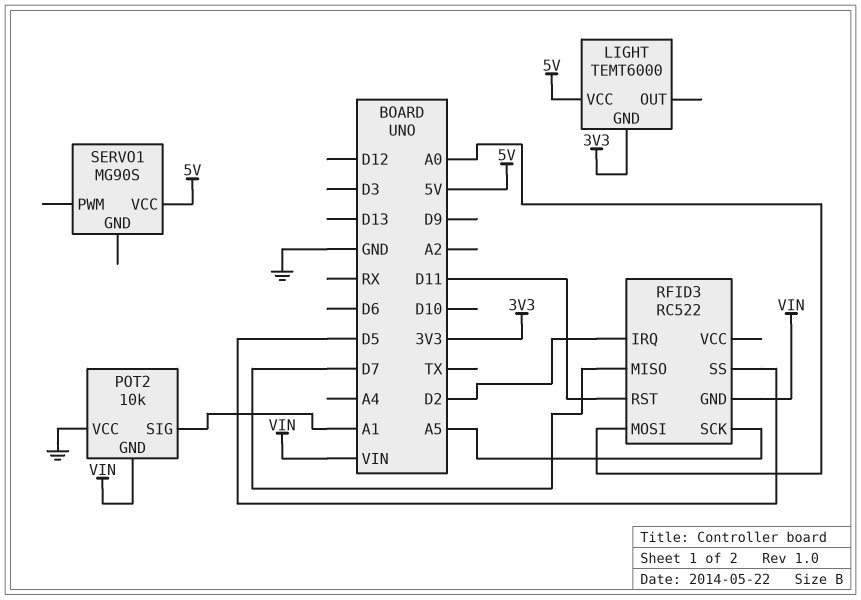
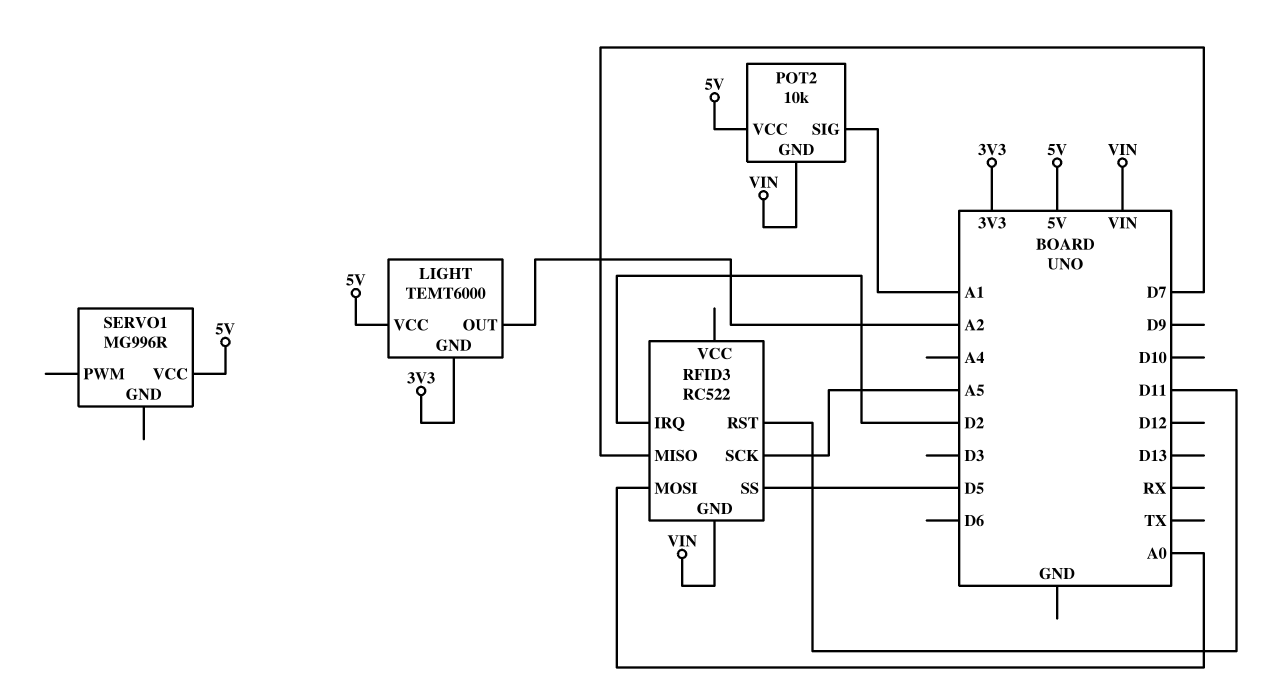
LIGHT pin OUT: none -> A2
POT2 pin VCC: GND -> 5V
SERVO1: MG90S -> MG996R

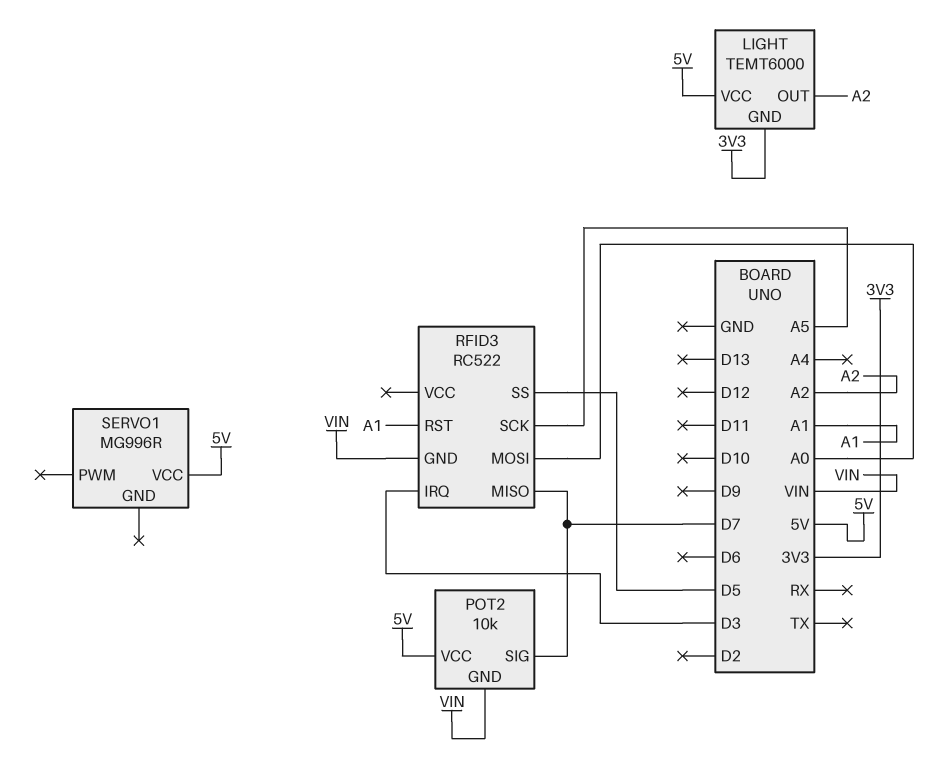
POT2 pin SIG: A1 -> D7
RFID3 pin IRQ: D2 -> D3
RFID3 pin RST: D11 -> A1

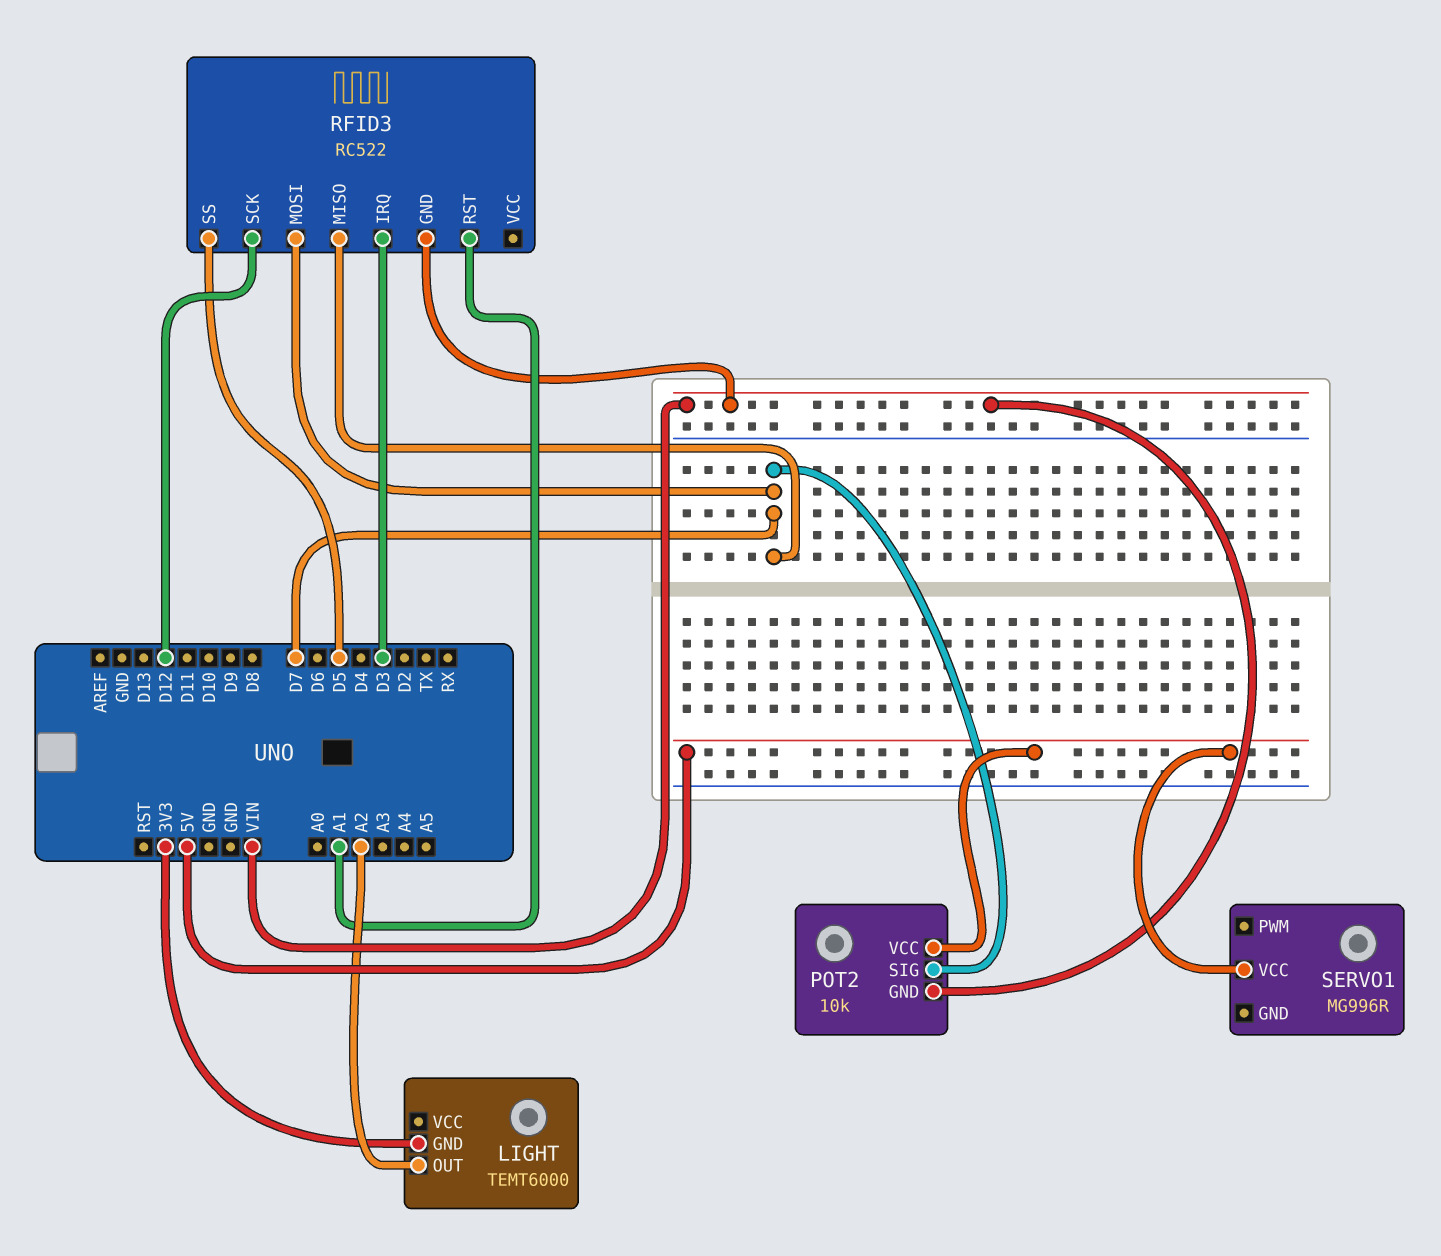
LIGHT pin VCC: 5V -> none
RFID3 pin MOSI: A0 -> D7
RFID3 pin SCK: A5 -> D12

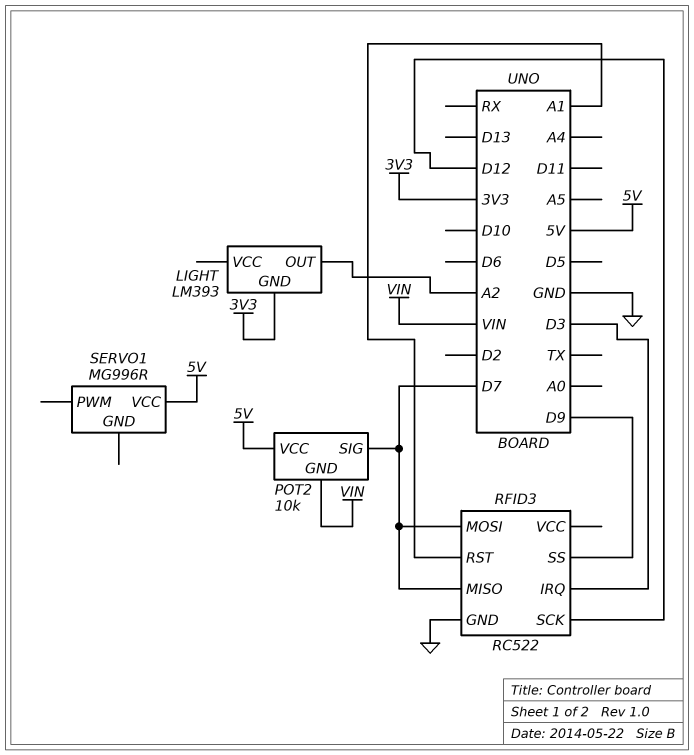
LIGHT: TEMT6000 -> LM393
RFID3 pin GND: VIN -> GND
RFID3 pin SS: D5 -> D9

